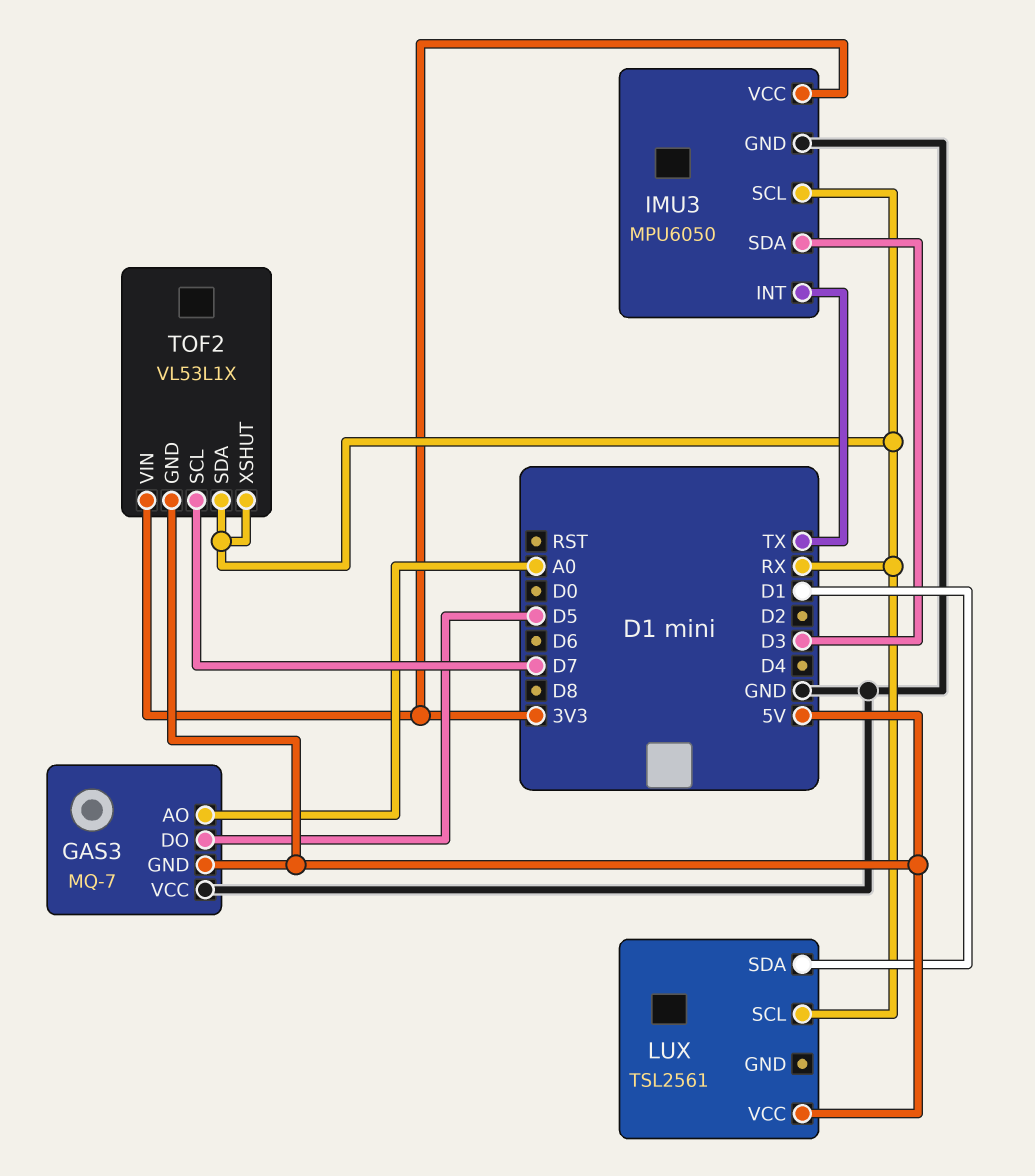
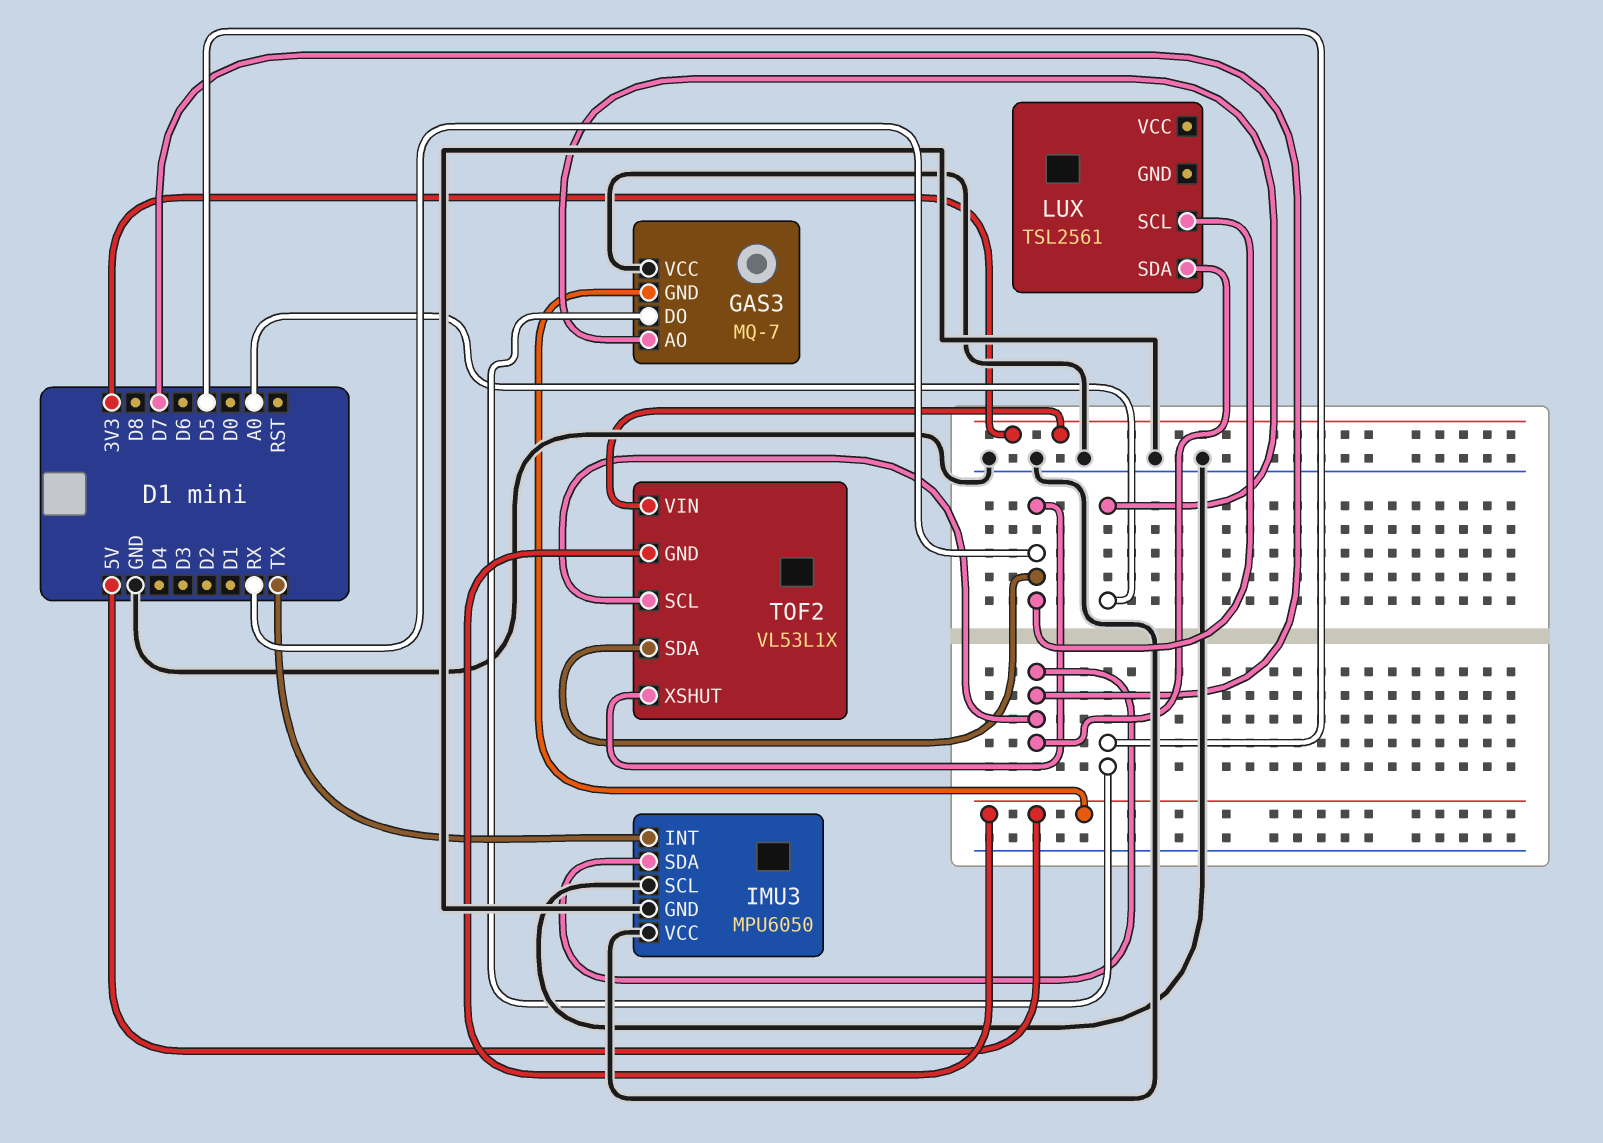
IMU3 pin SCL: RX -> GND
IMU3 pin SDA: D3 -> D7
IMU3 pin VCC: 3V3 -> GND
LUX pin SDA: D1 -> D7
LUX pin VCC: 5V -> none

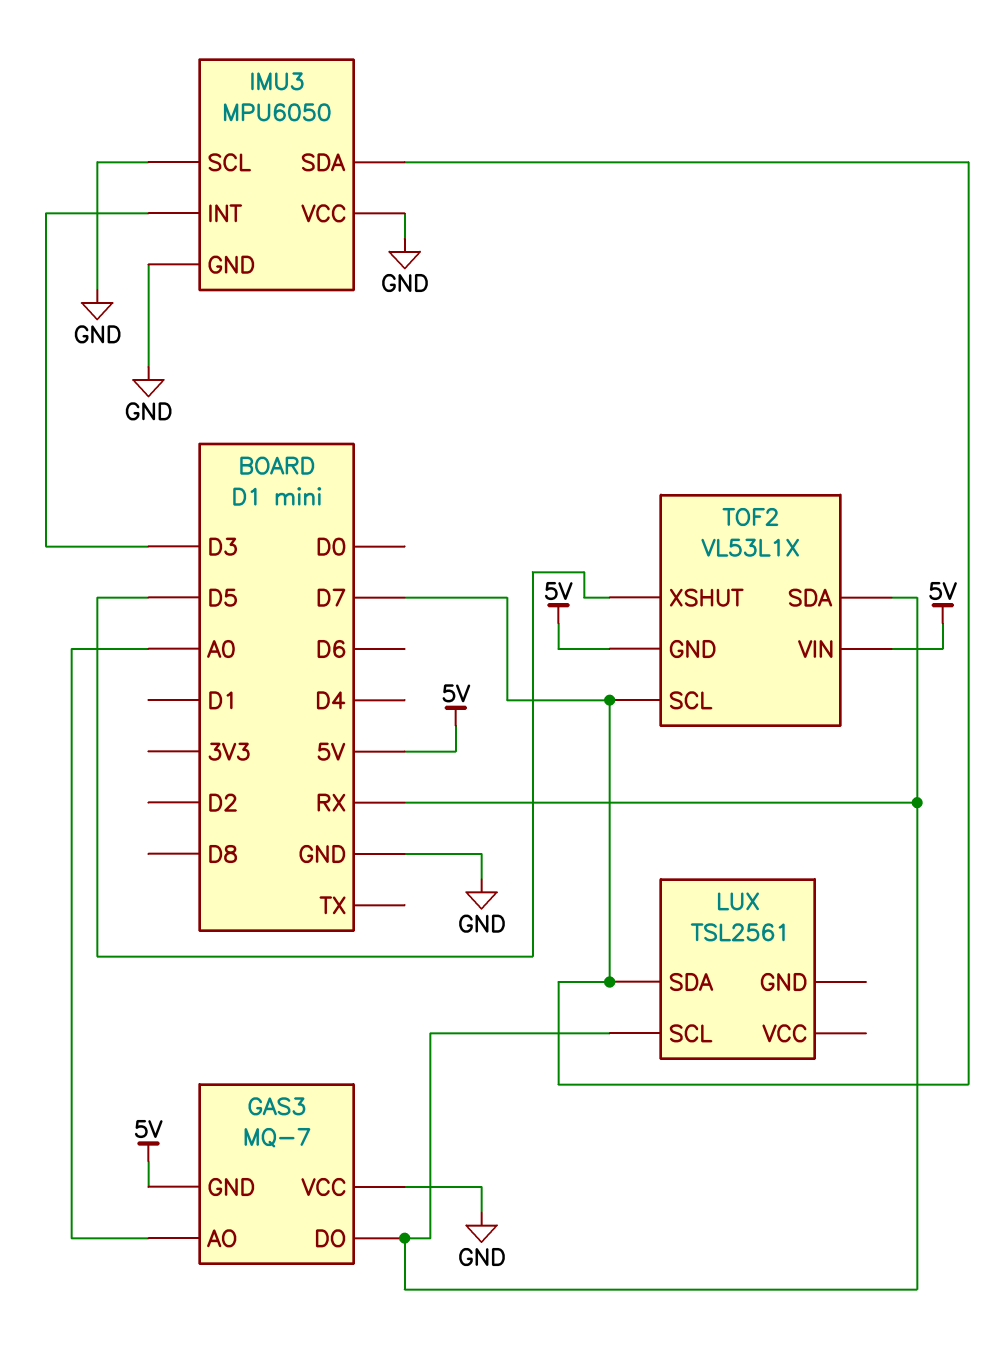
GAS3 pin DO: D5 -> RX
IMU3 pin INT: TX -> D3
TOF2 pin VIN: 3V3 -> 5V
TOF2 pin XSHUT: RX -> D5

